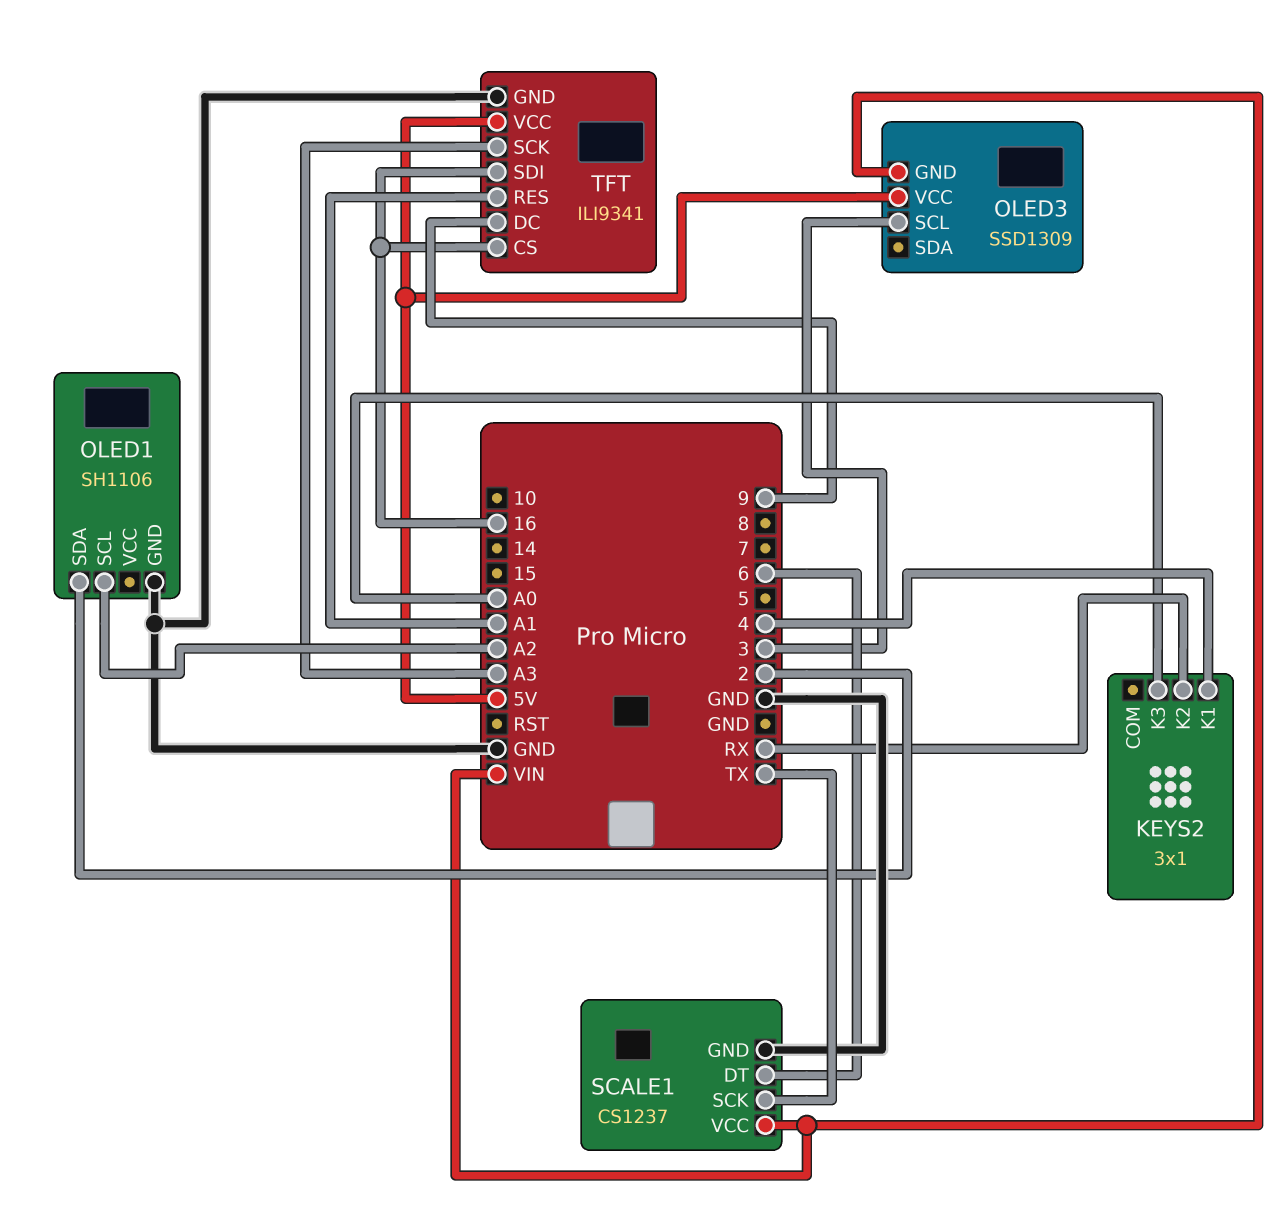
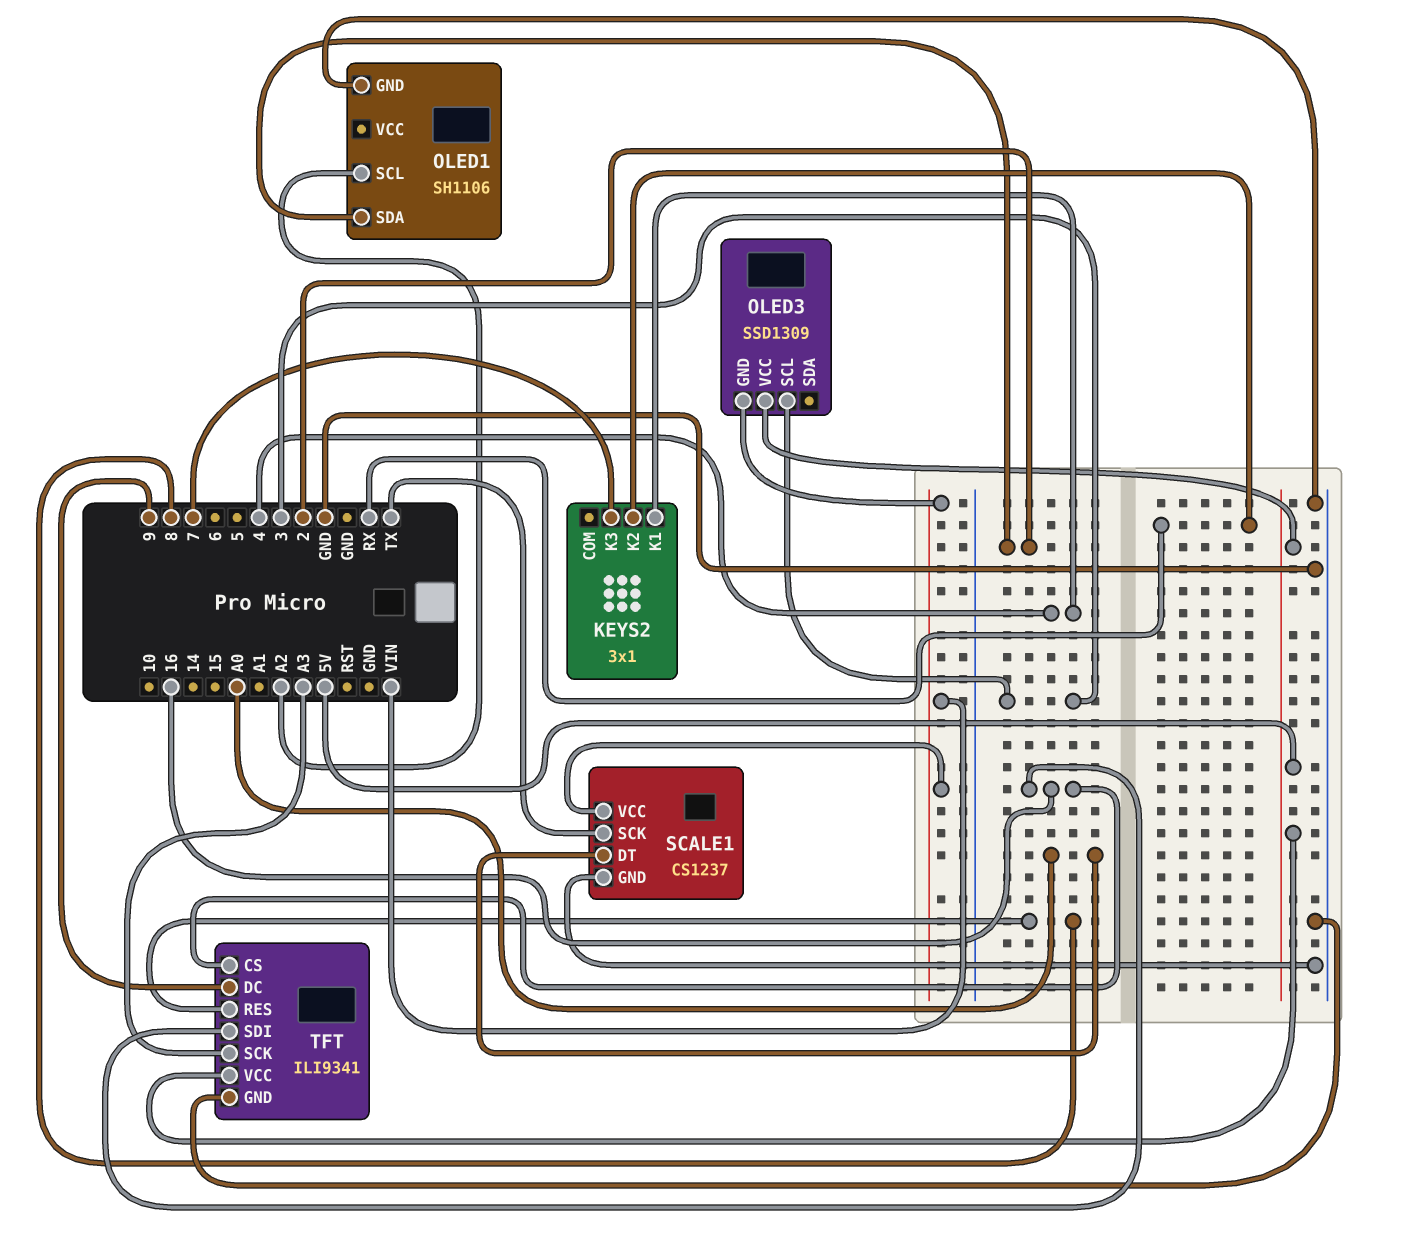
KEYS2 pin K3: A0 -> 7
SCALE1 pin DT: 6 -> A0
TFT pin RES: A1 -> 8

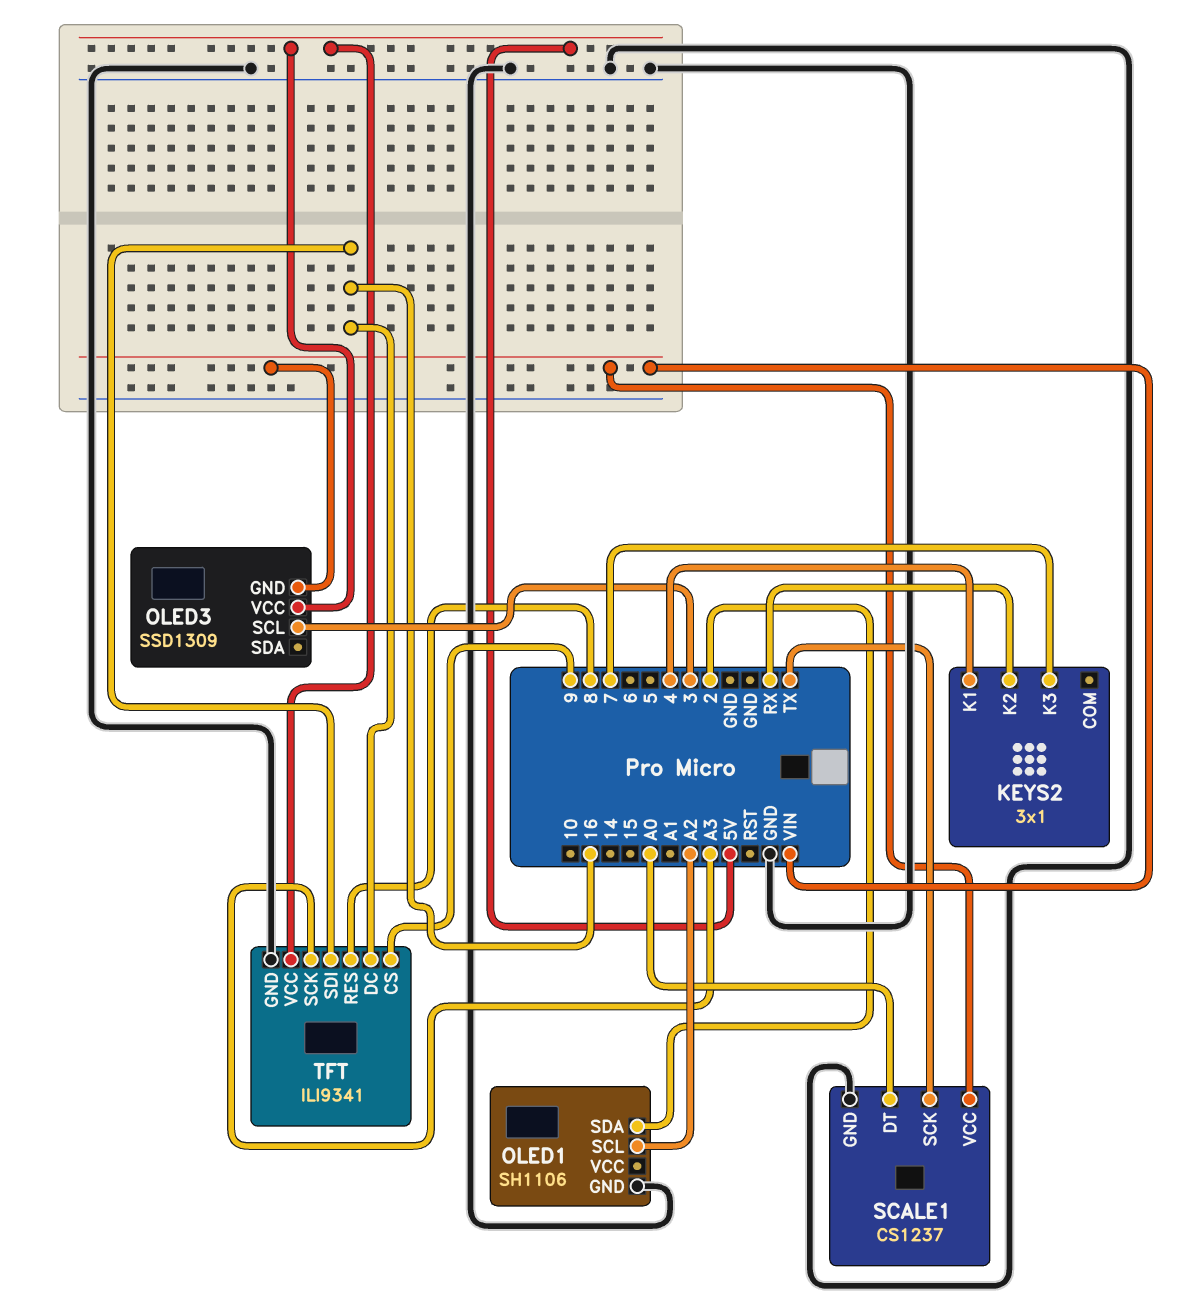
TFT pin CS: 16 -> 9
TFT pin DC: 9 -> 16

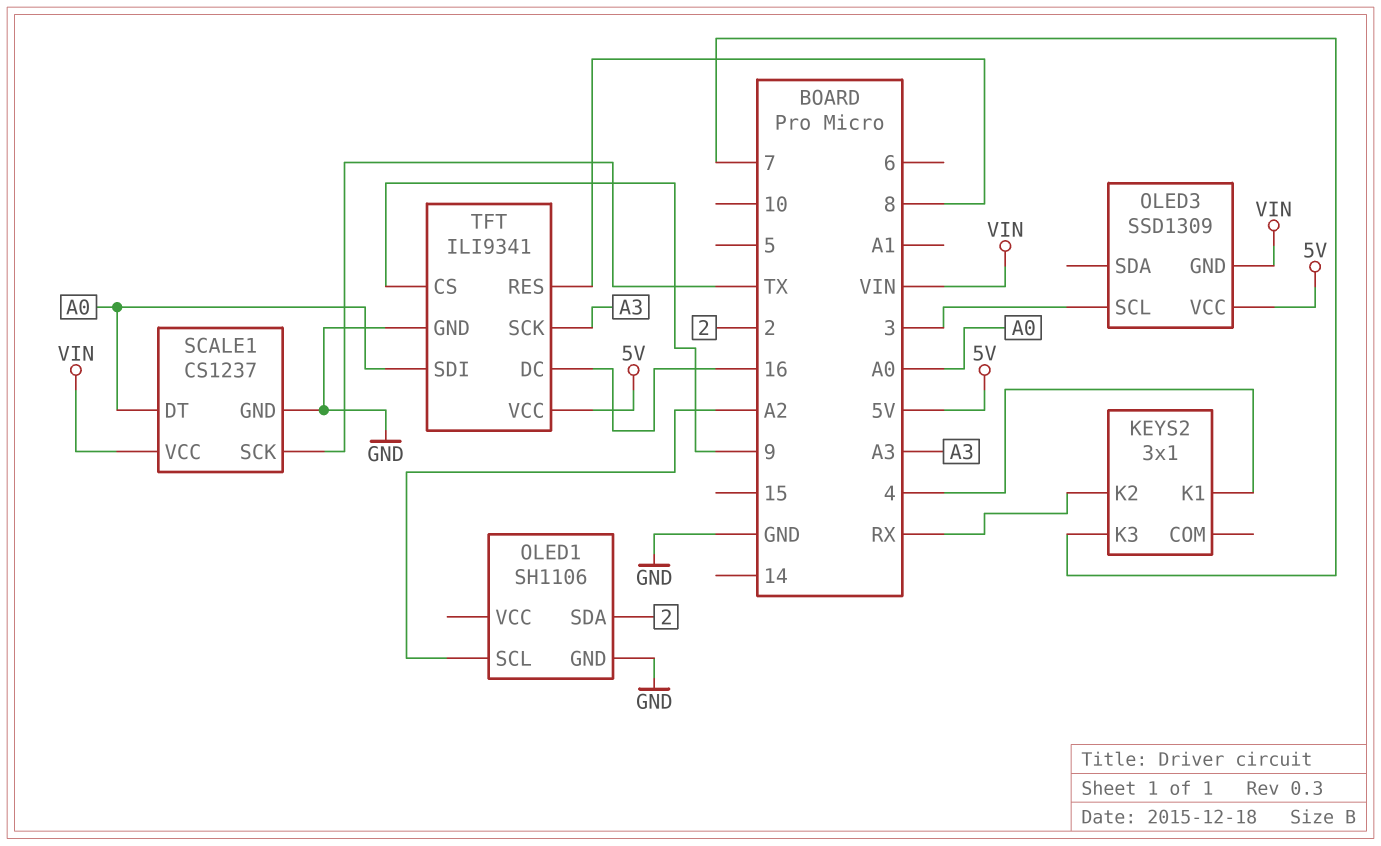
TFT pin SDI: 16 -> A0

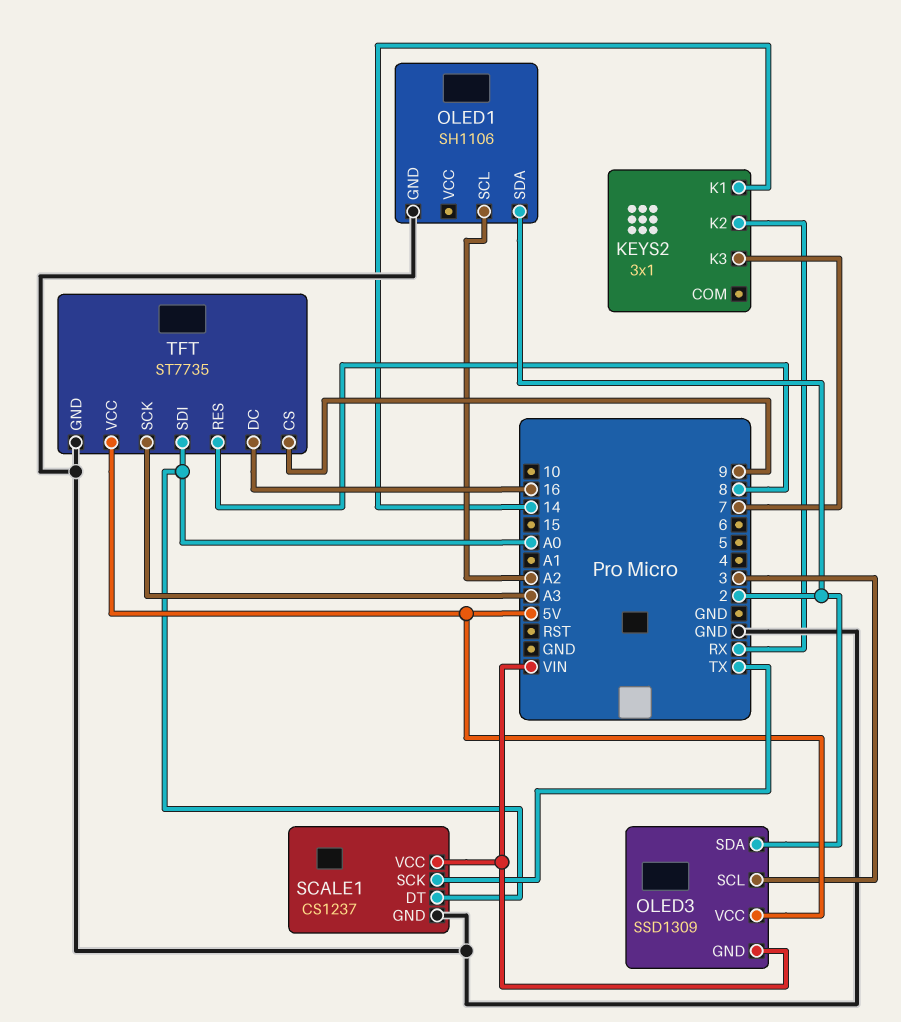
KEYS2 pin K1: 4 -> 14
OLED3 pin SDA: none -> 2
TFT: ILI9341 -> ST7735

